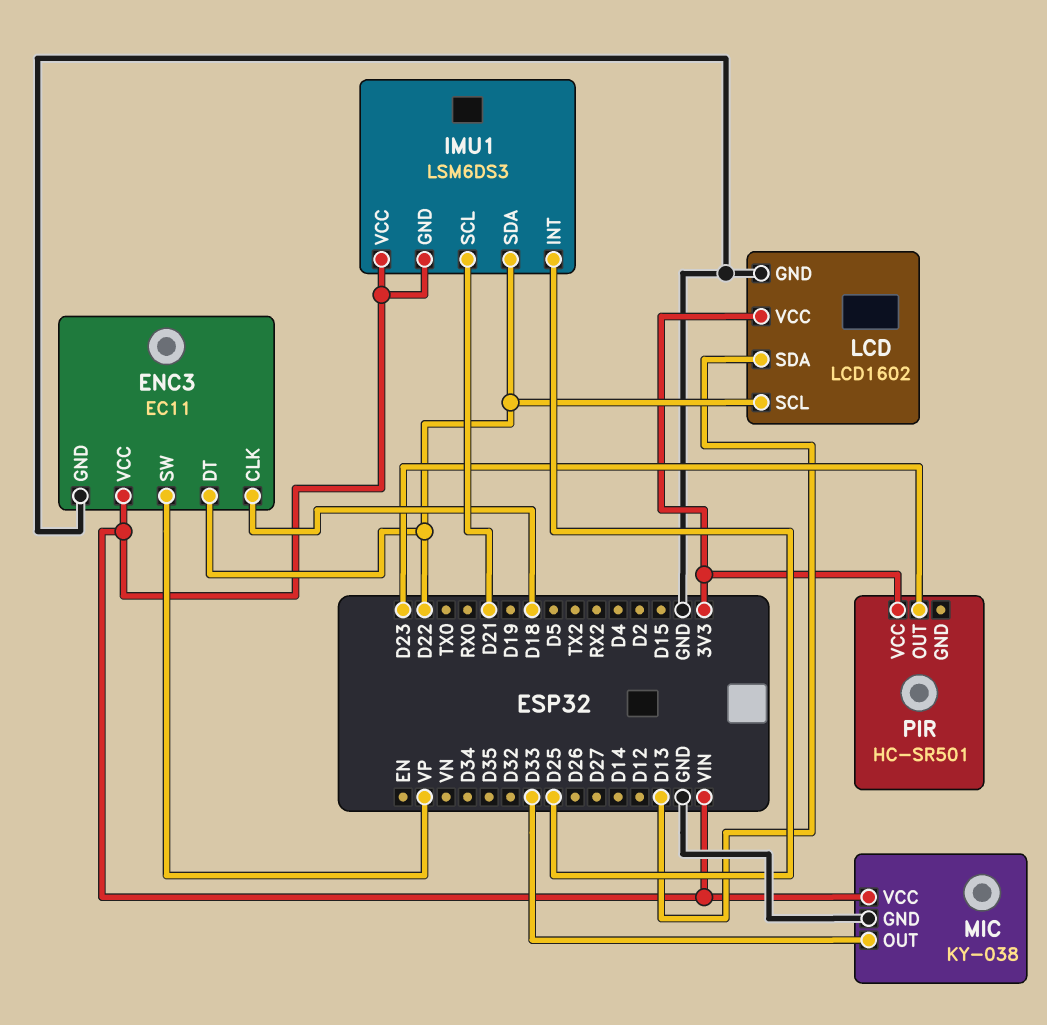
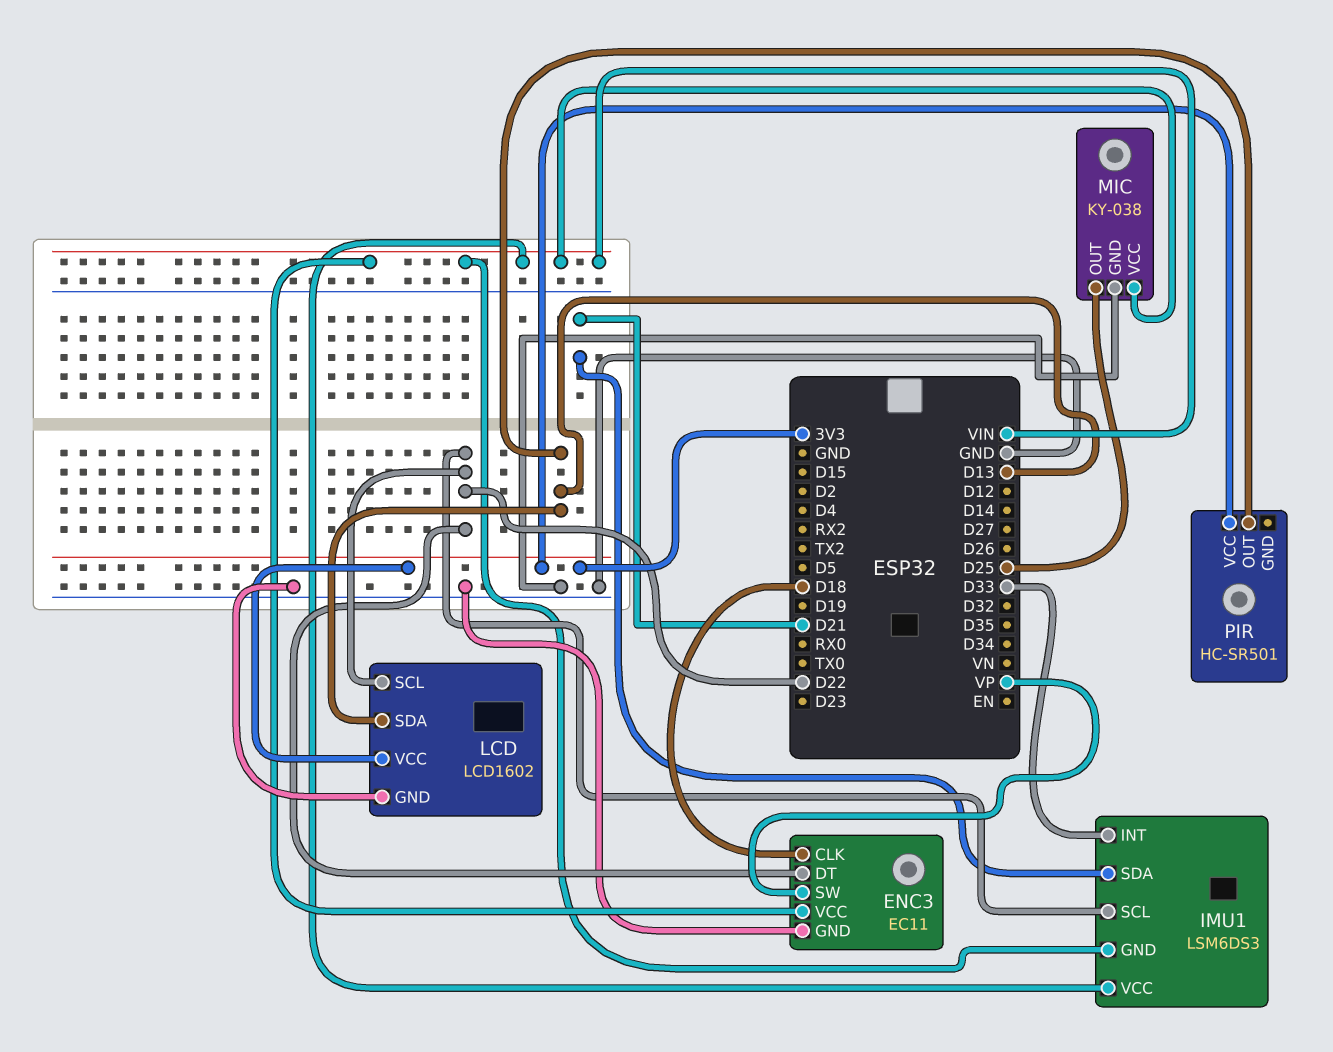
IMU1 pin INT: D25 -> D33
IMU1 pin SCL: D21 -> D22
IMU1 pin SDA: D22 -> D21
MIC pin OUT: D33 -> D25
PIR pin OUT: D23 -> D13

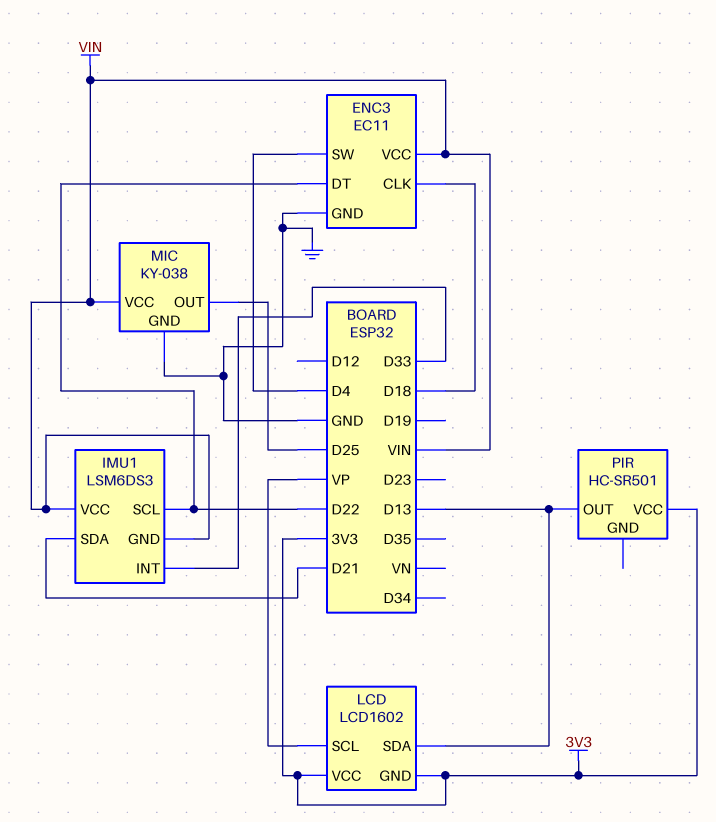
ENC3 pin SW: VP -> D4
LCD pin GND: GND -> 3V3
LCD pin SCL: D22 -> VP

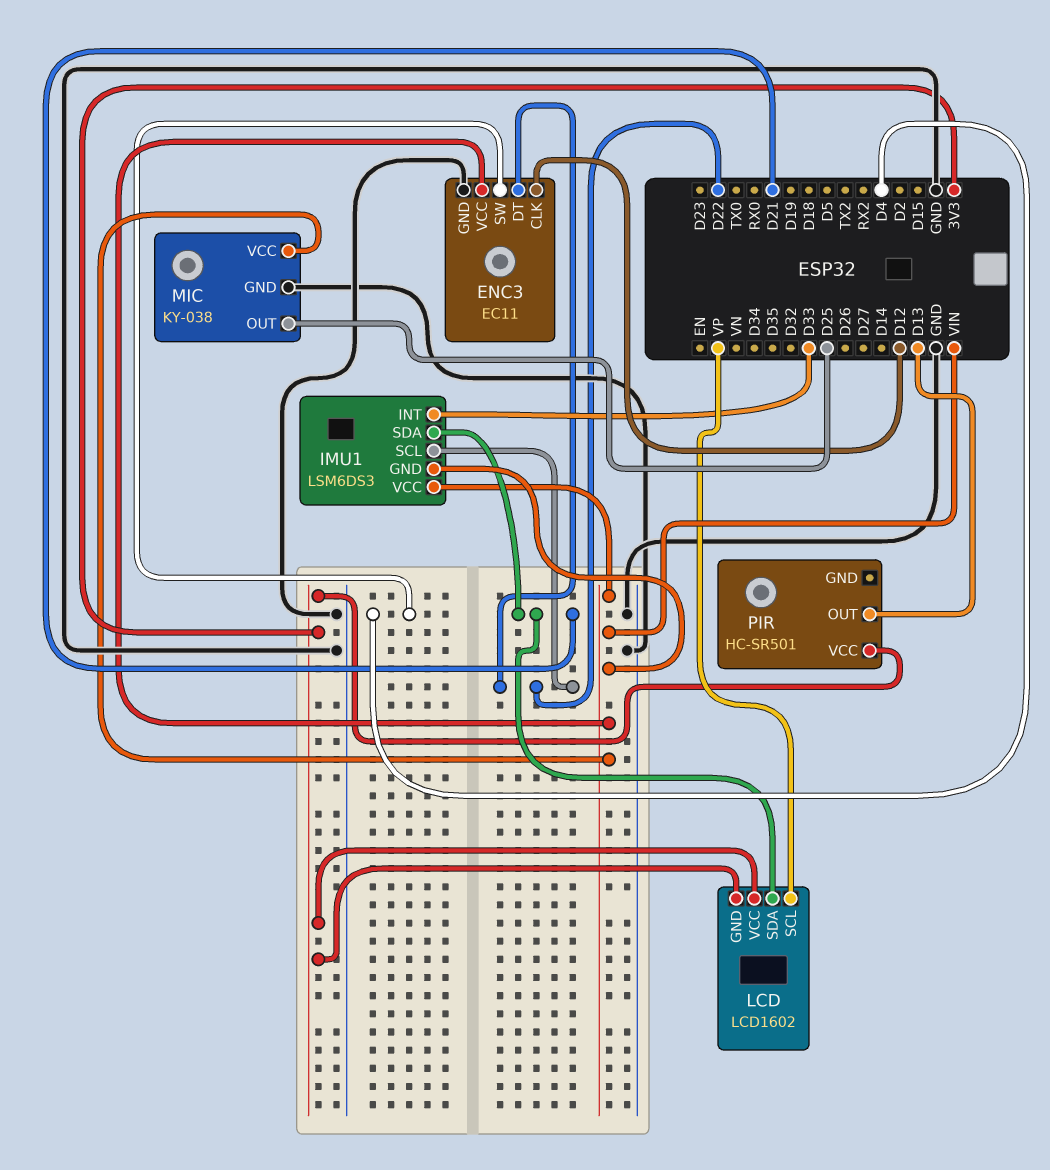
ENC3 pin CLK: D18 -> D12
LCD pin SDA: D13 -> D21

